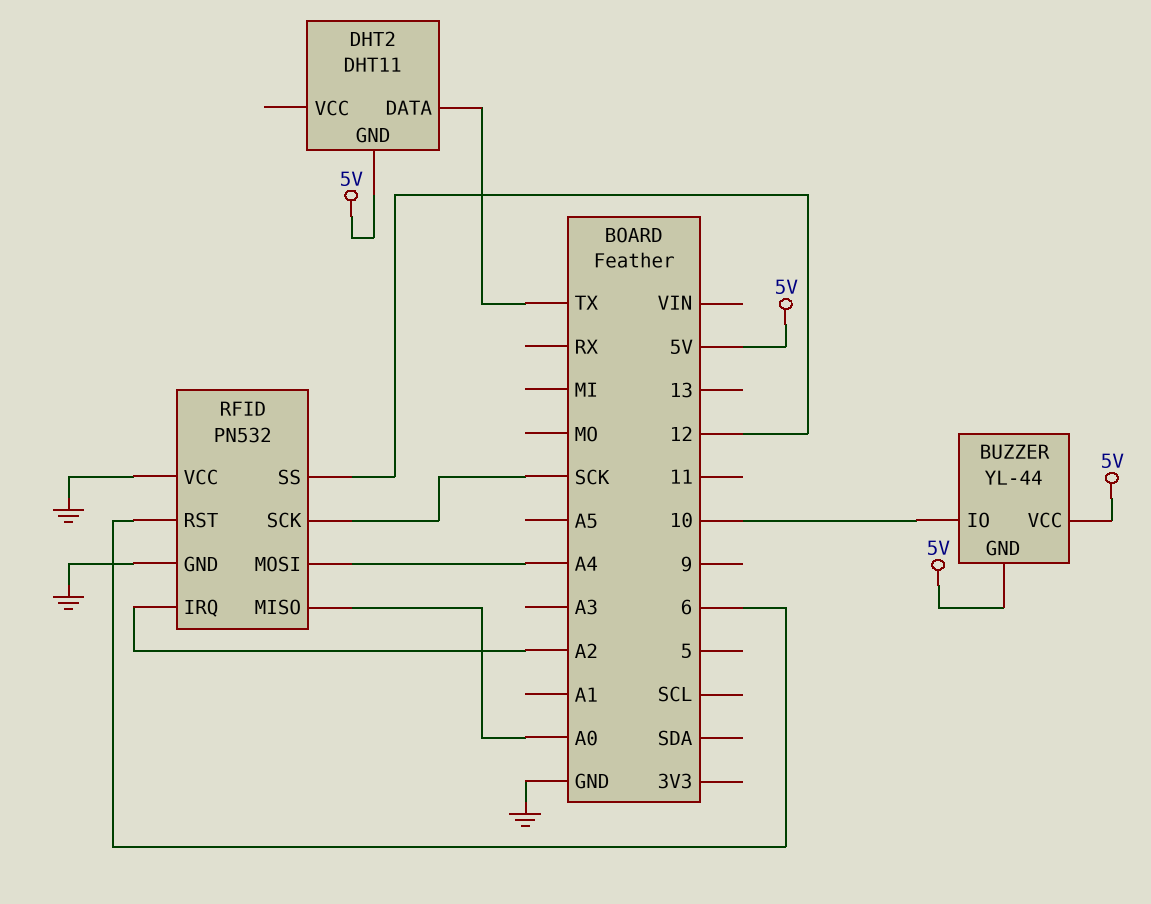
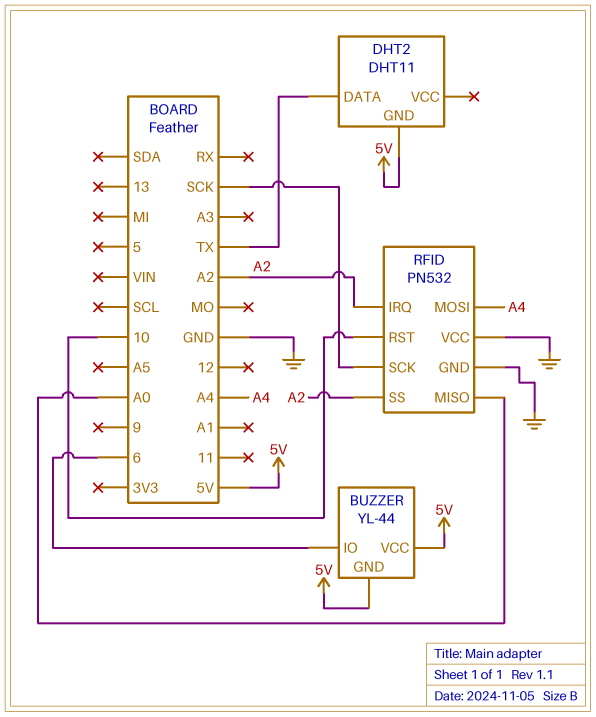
BUZZER pin IO: 10 -> 6
RFID pin RST: 6 -> 10
RFID pin SS: 12 -> A2

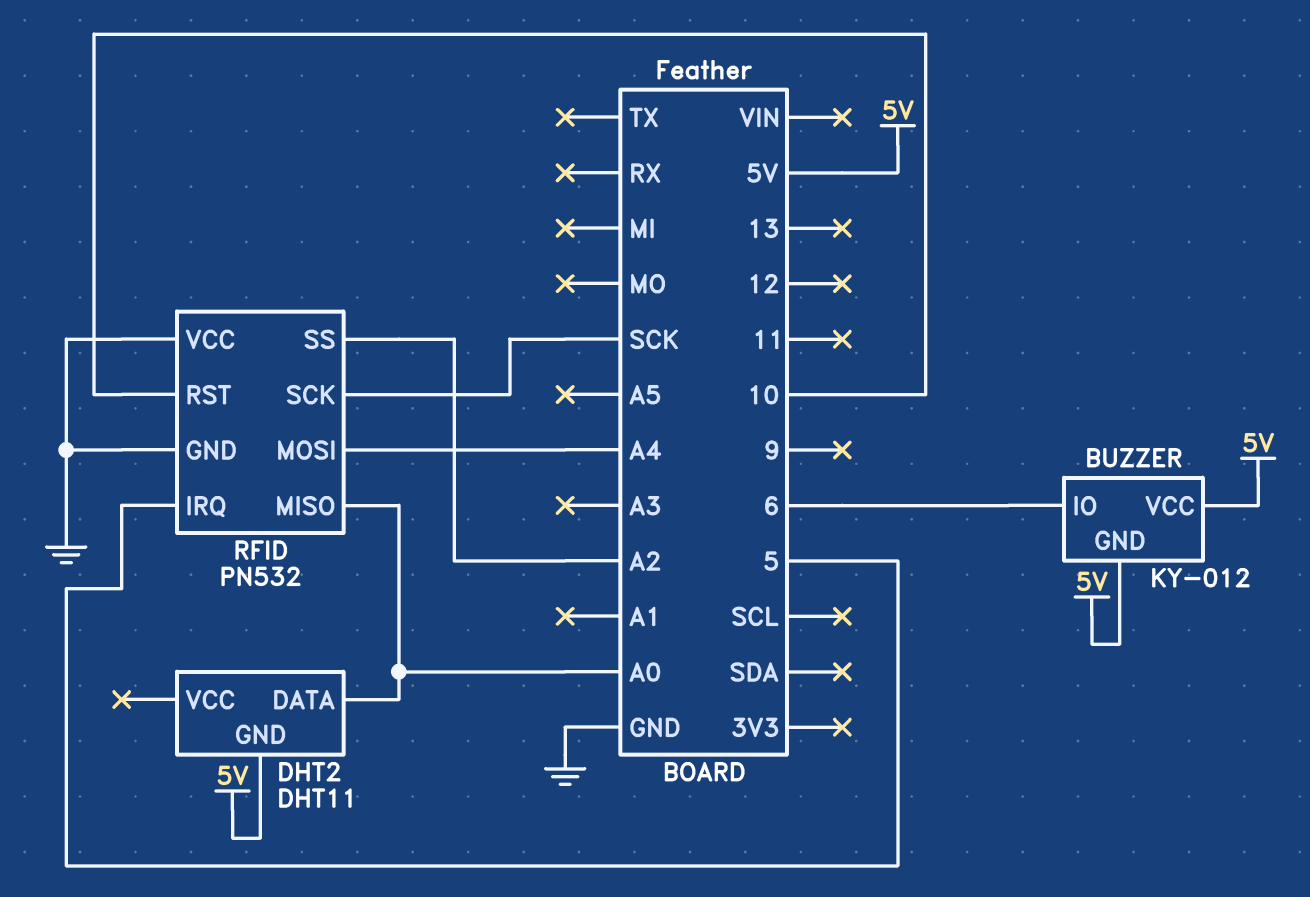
BUZZER: YL-44 -> KY-012
DHT2 pin DATA: TX -> A0
RFID pin IRQ: A2 -> 5

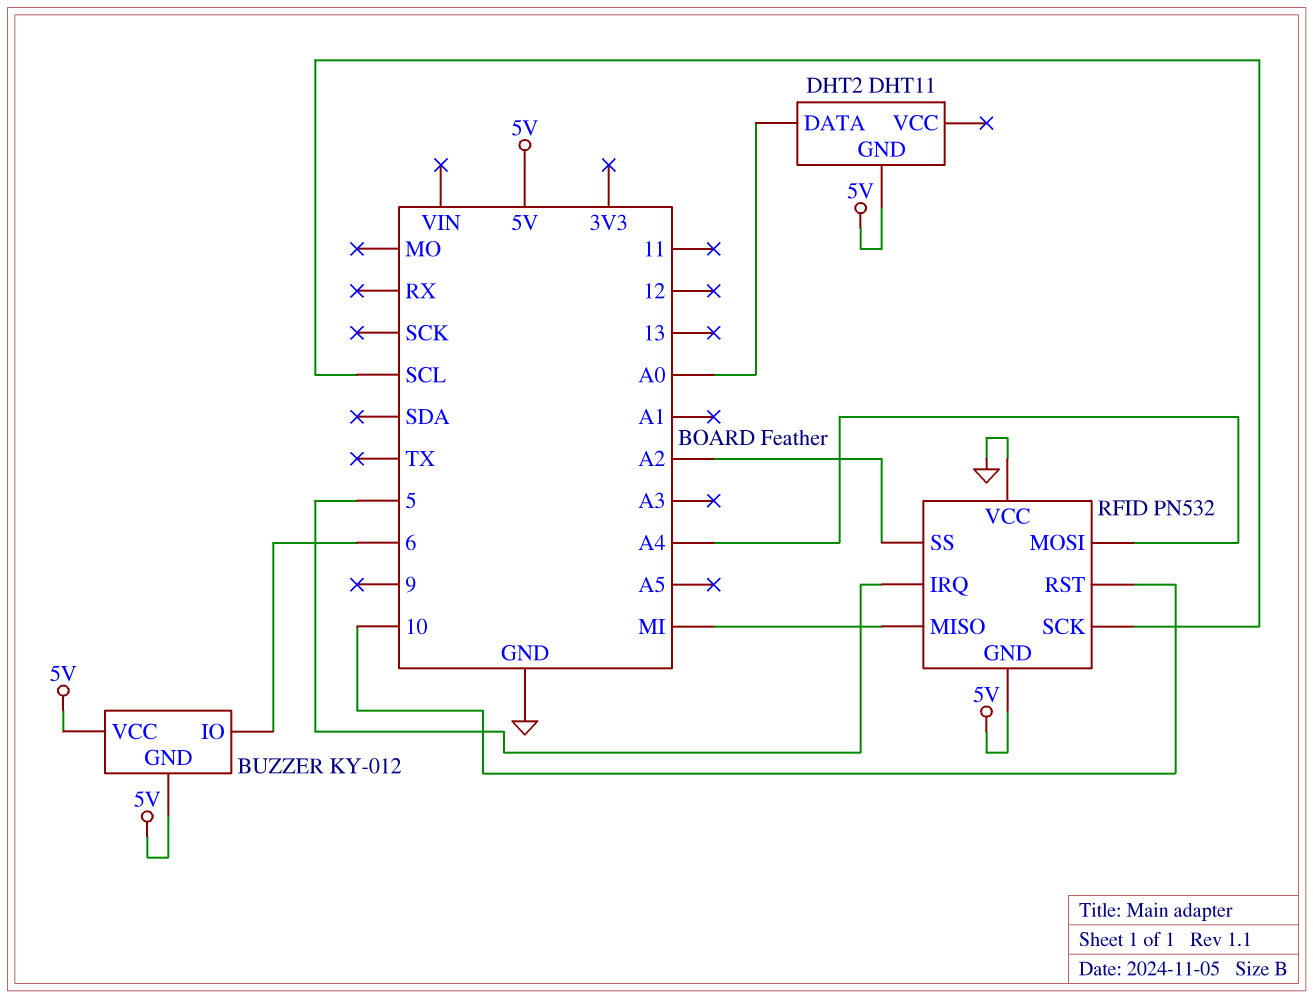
RFID pin GND: GND -> 5V
RFID pin MISO: A0 -> MI
RFID pin SCK: SCK -> SCL

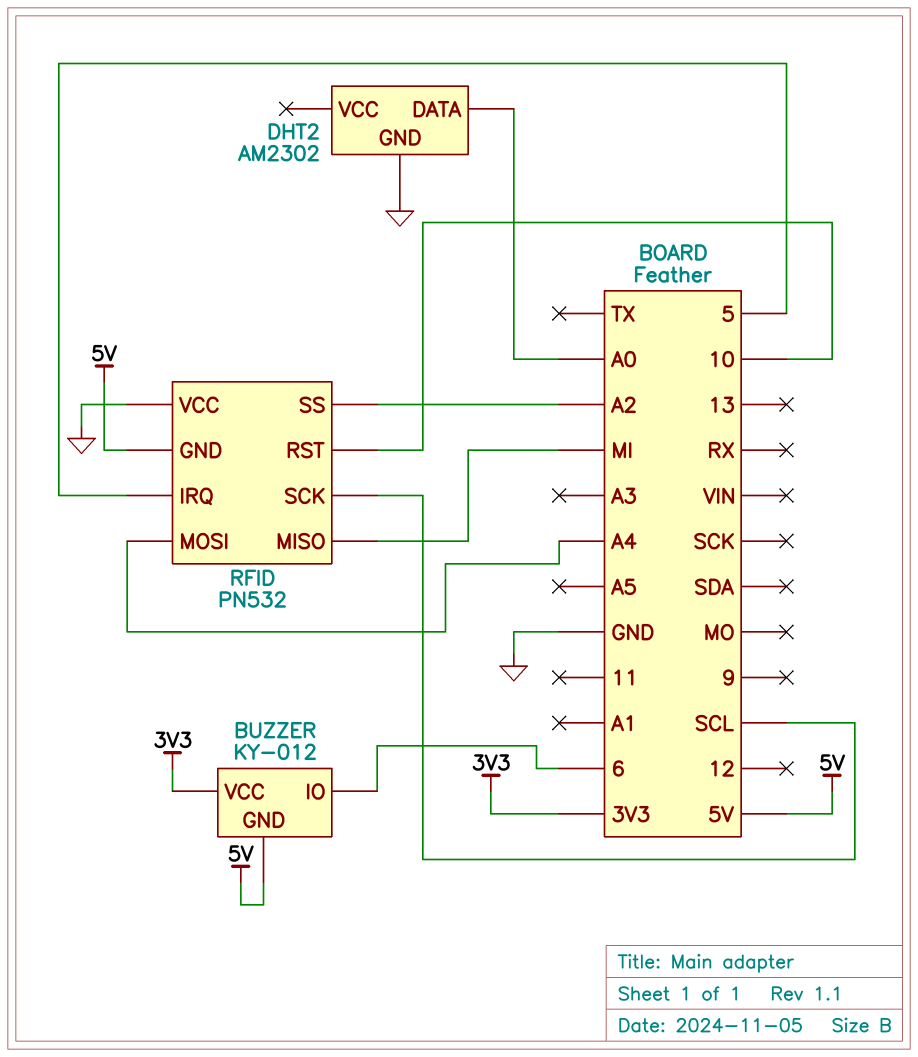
BUZZER pin VCC: 5V -> 3V3
DHT2: DHT11 -> AM2302
DHT2 pin GND: 5V -> GND

